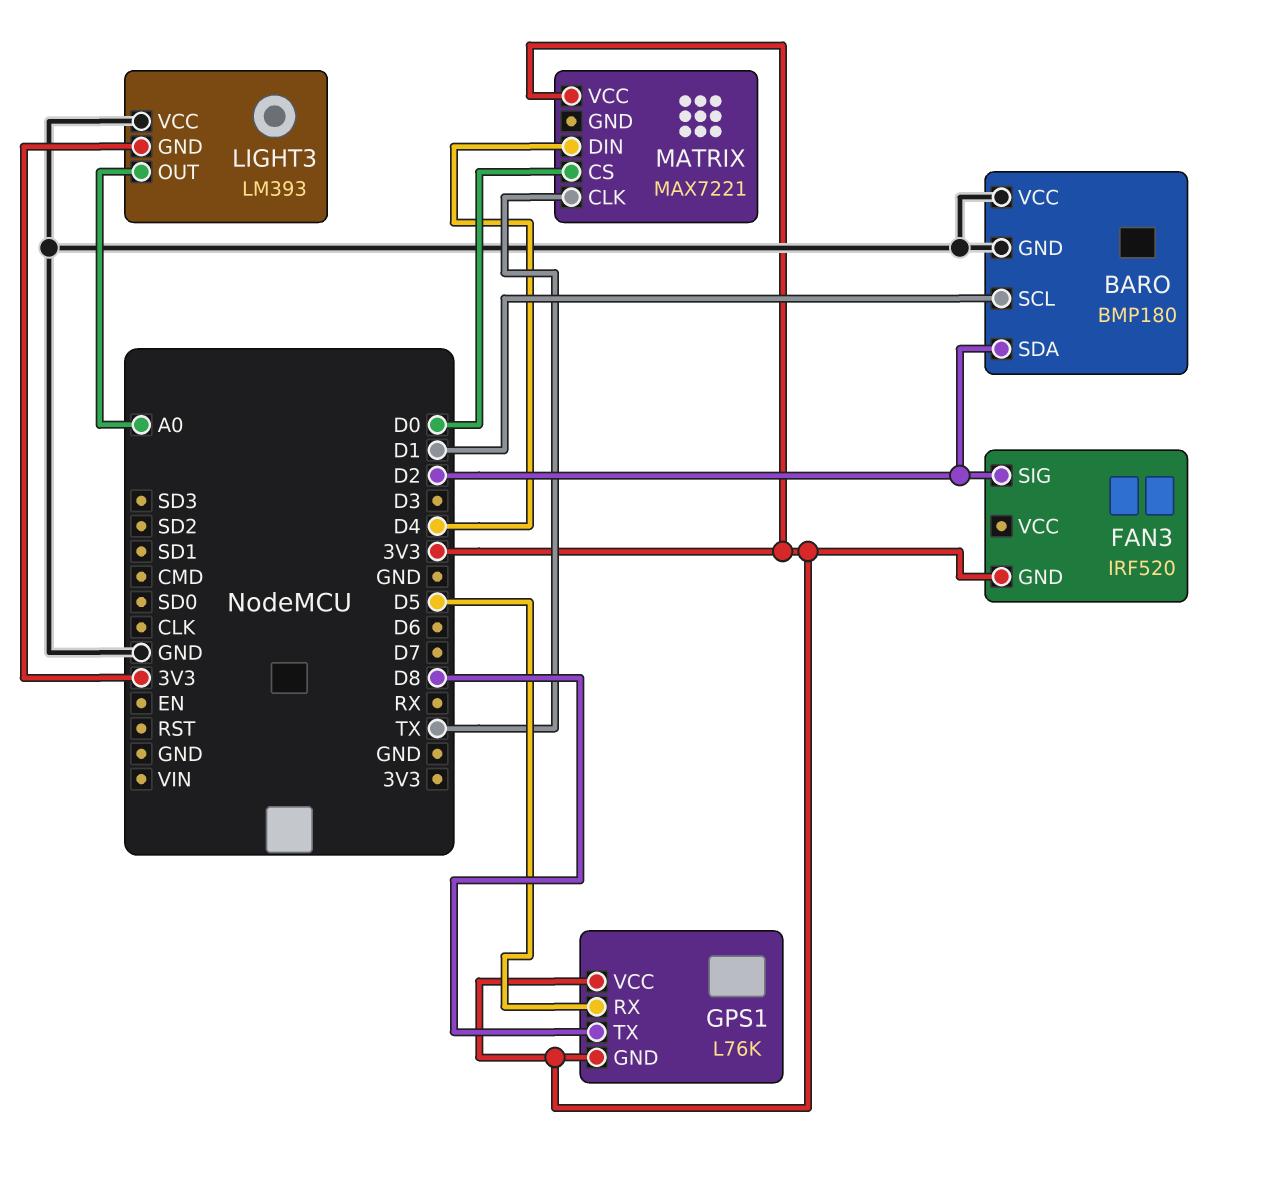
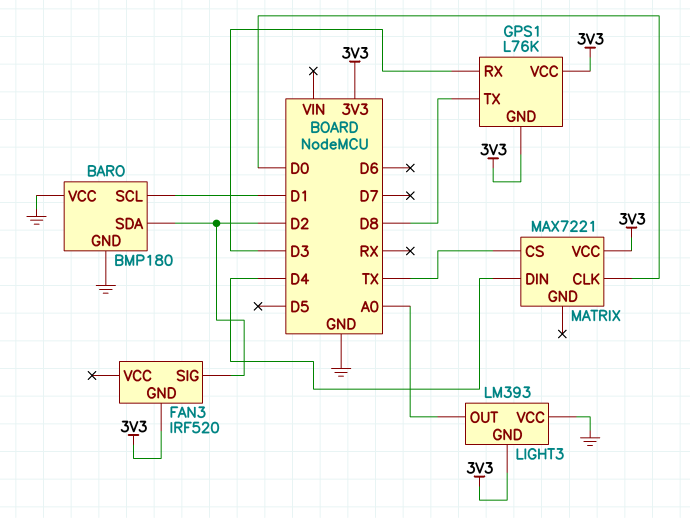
GPS1 pin RX: D5 -> D3
MATRIX pin CLK: TX -> D0
MATRIX pin CS: D0 -> TX

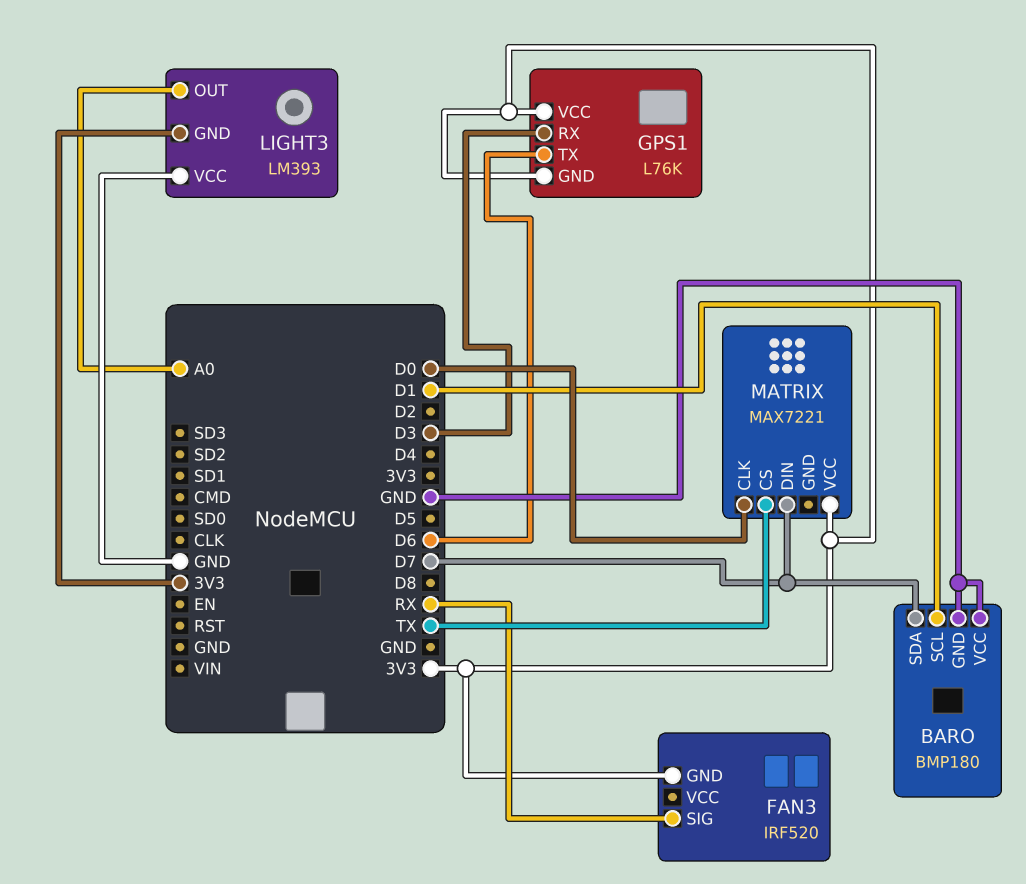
BARO pin SDA: D2 -> D7
FAN3 pin SIG: D2 -> RX
GPS1 pin TX: D8 -> D6
MATRIX pin DIN: D4 -> D7

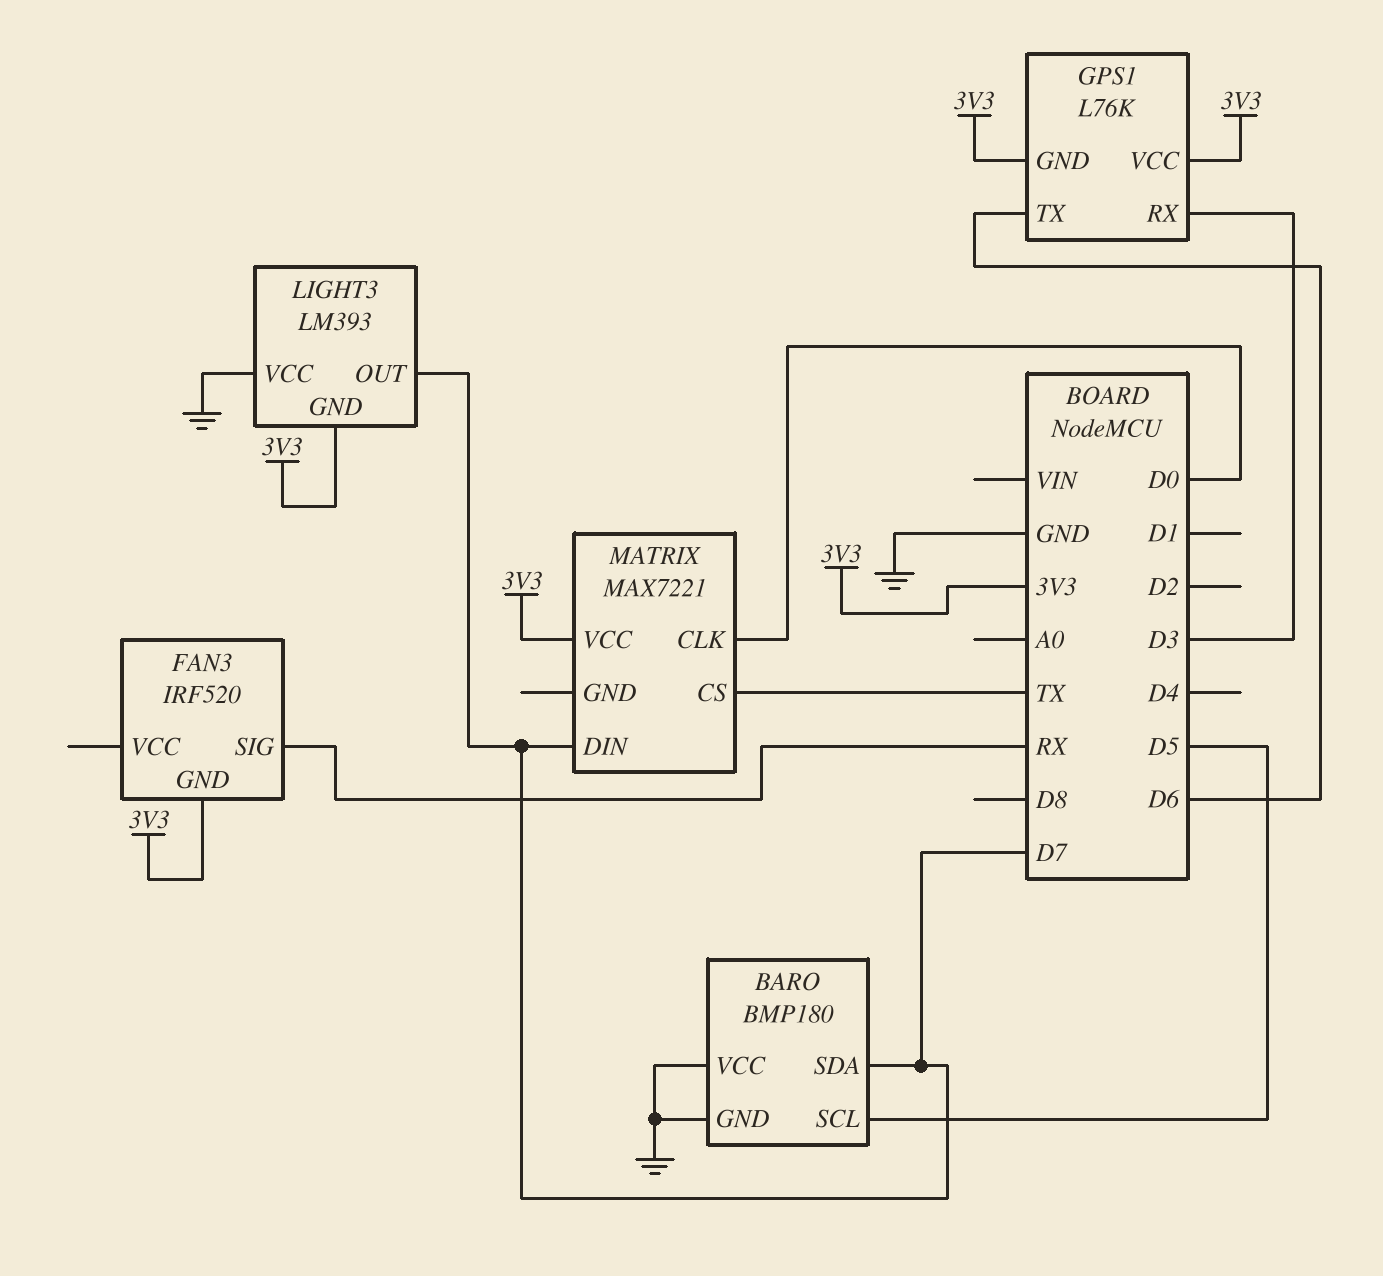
BARO pin SCL: D1 -> D5
LIGHT3 pin OUT: A0 -> D7

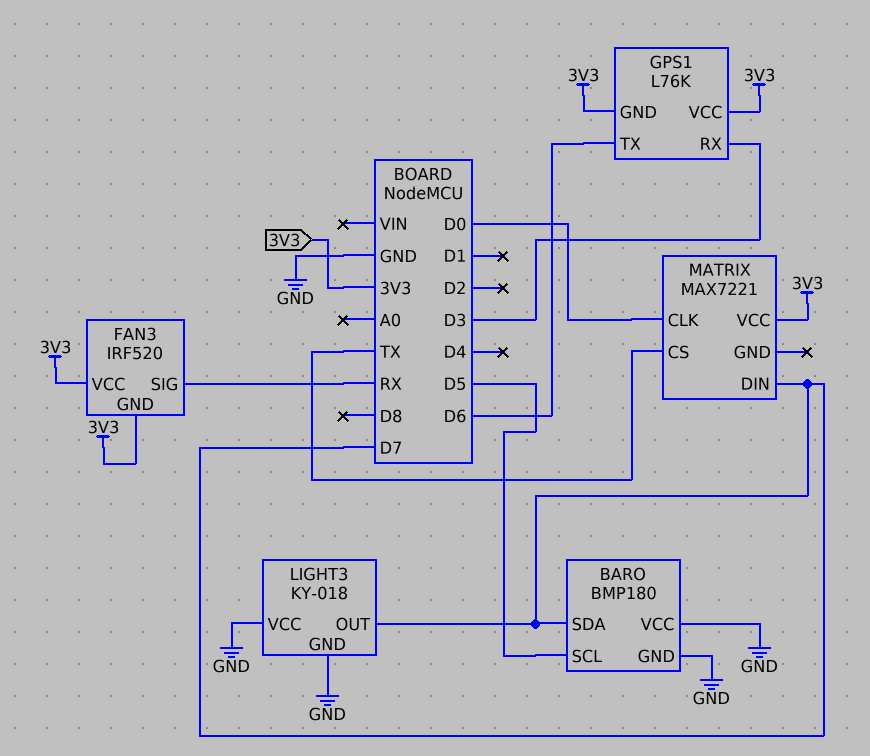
FAN3 pin VCC: none -> 3V3
LIGHT3: LM393 -> KY-018
LIGHT3 pin GND: 3V3 -> GND

